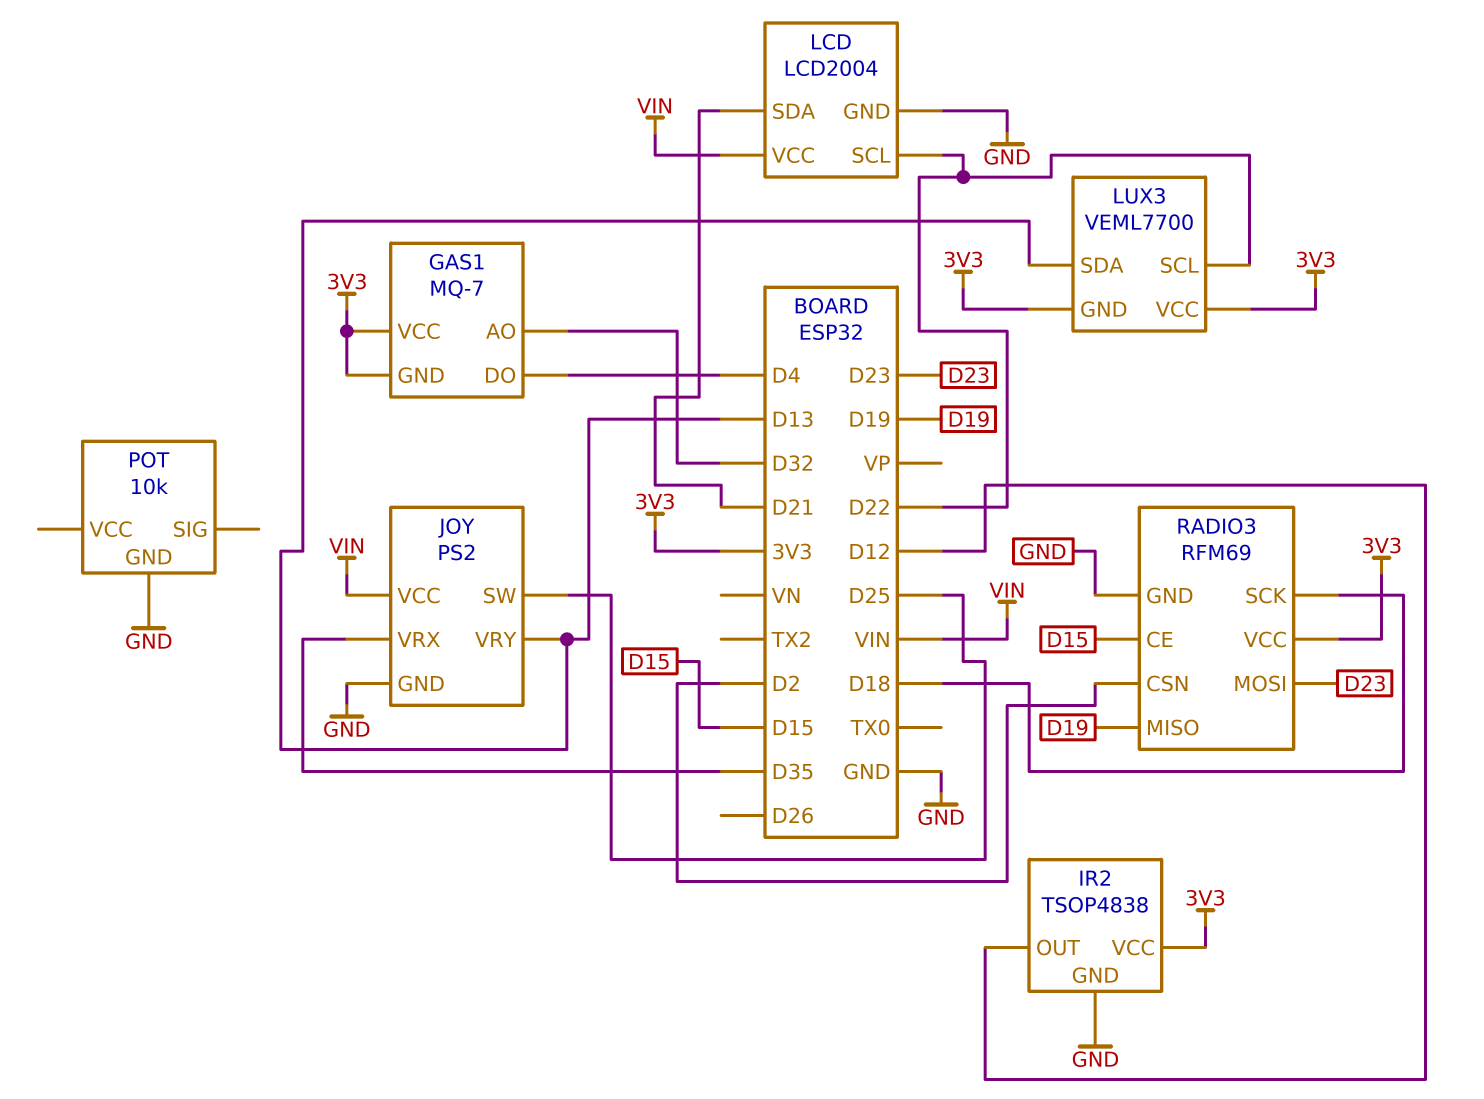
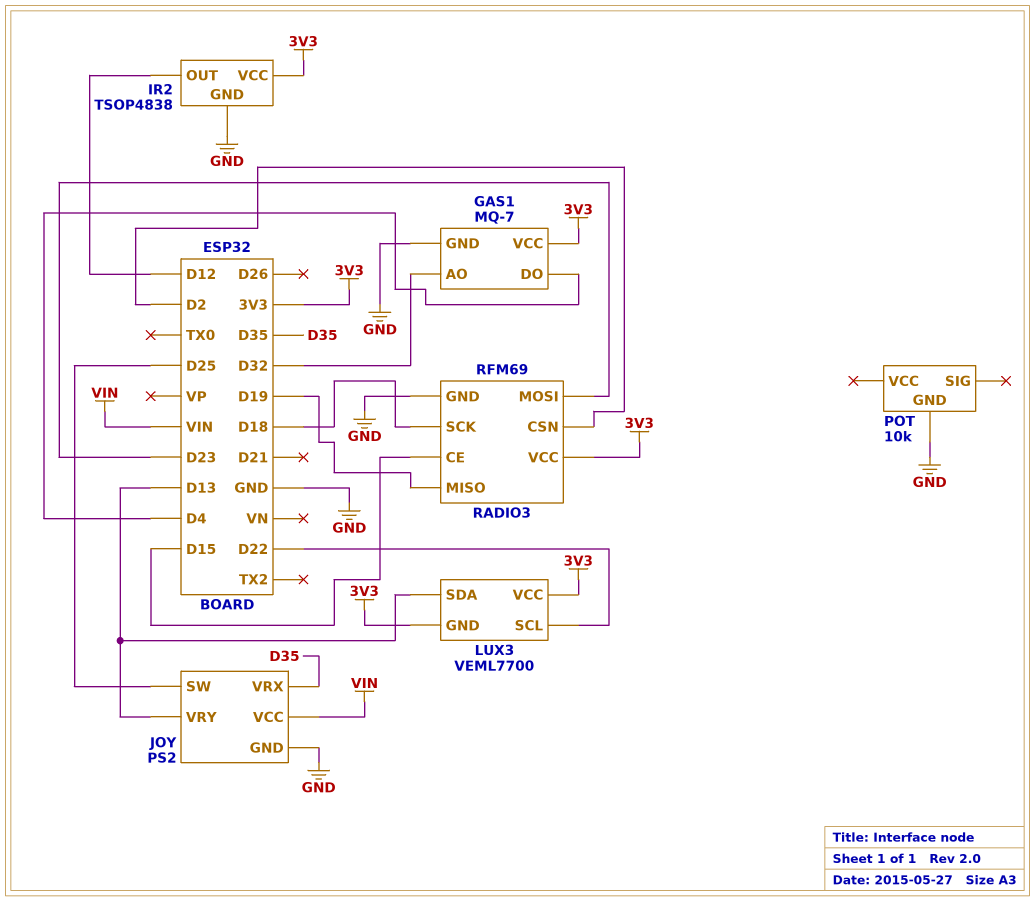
GAS1 pin GND: 3V3 -> GND
LCD: LCD2004 -> none
LCD pin GND: GND -> none
LCD pin SCL: D22 -> none
LCD pin SDA: D21 -> none
LCD pin VCC: VIN -> none

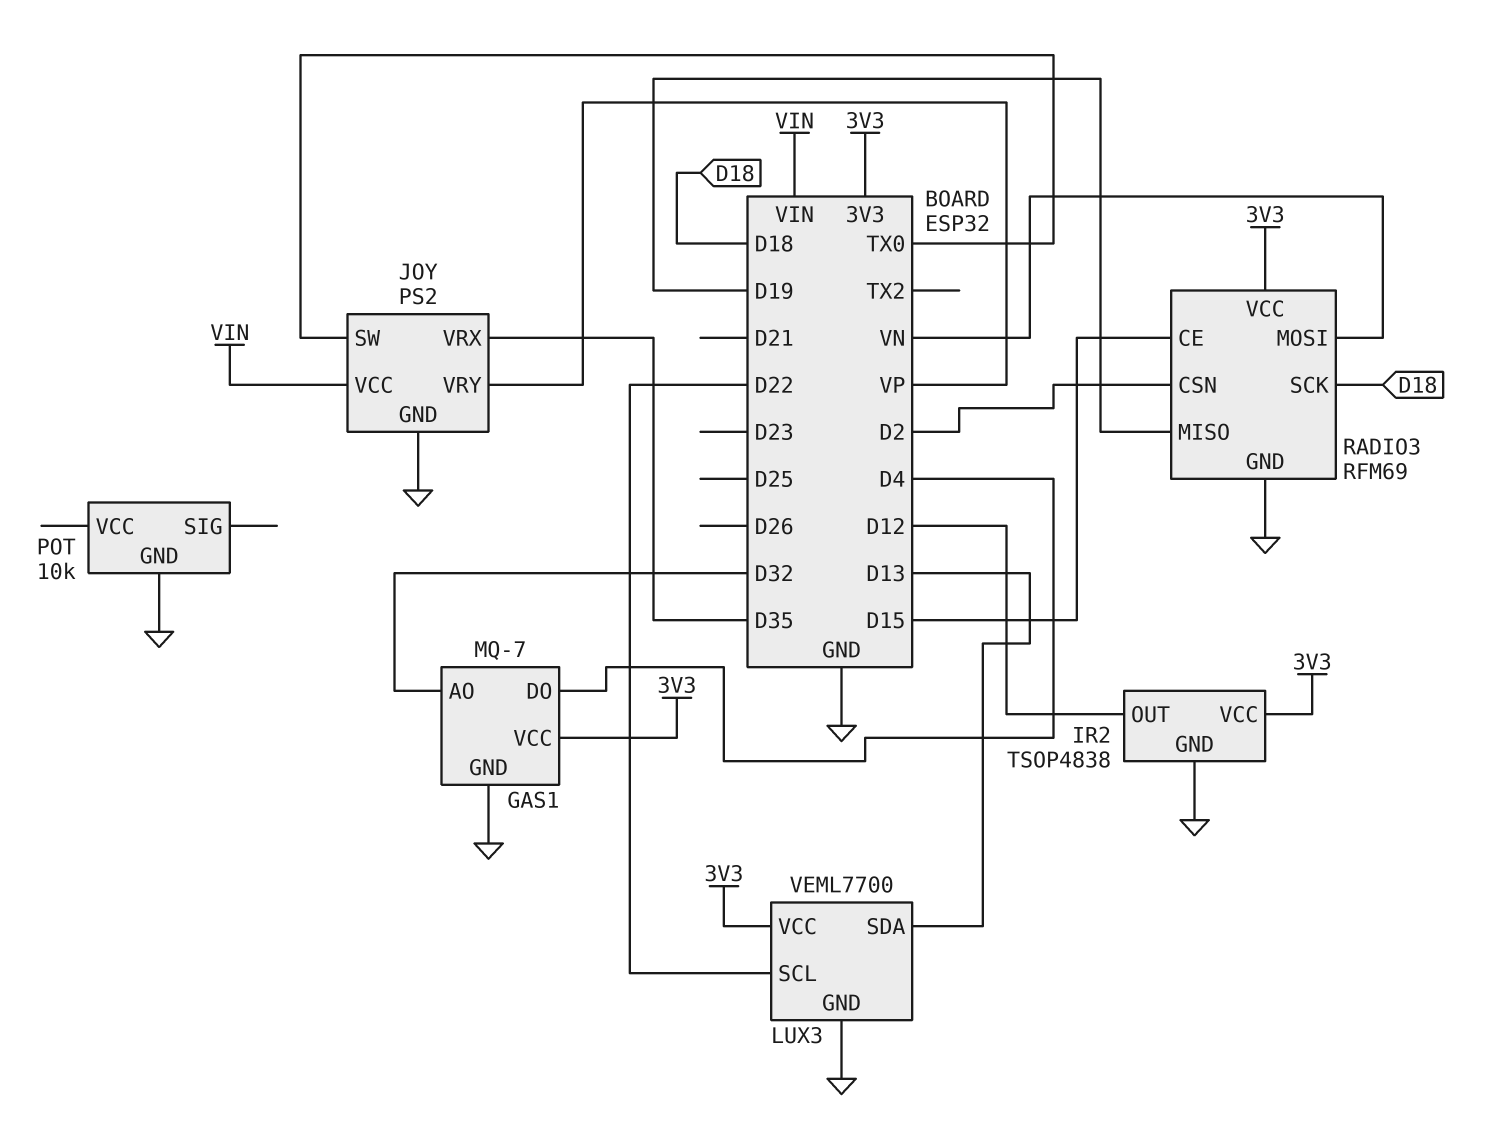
JOY pin SW: D25 -> TX0
JOY pin VRY: D13 -> VP
LUX3 pin GND: 3V3 -> GND
RADIO3 pin MOSI: D23 -> VN

